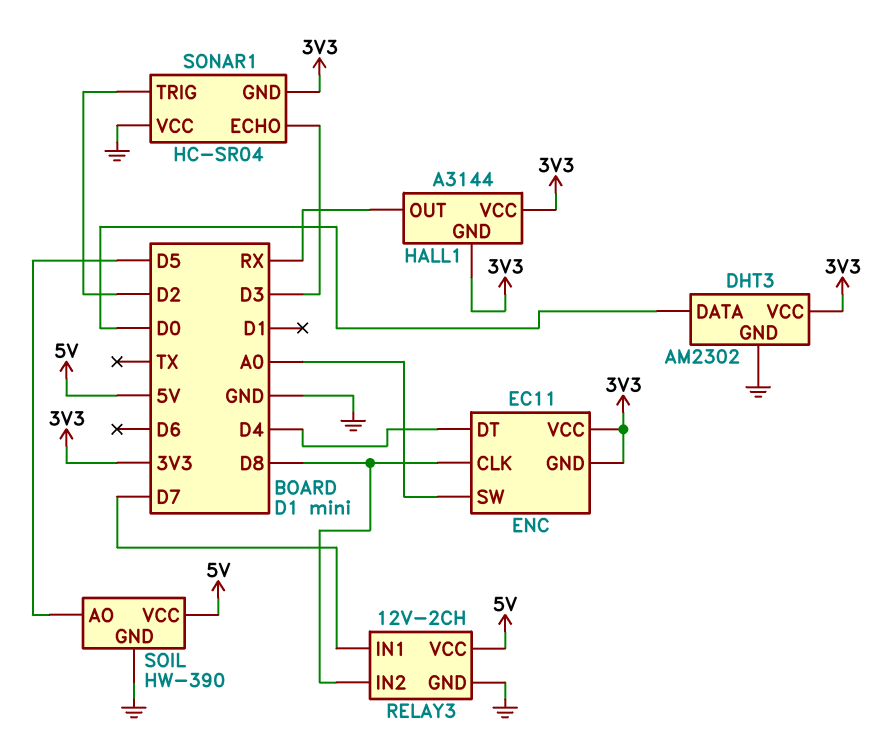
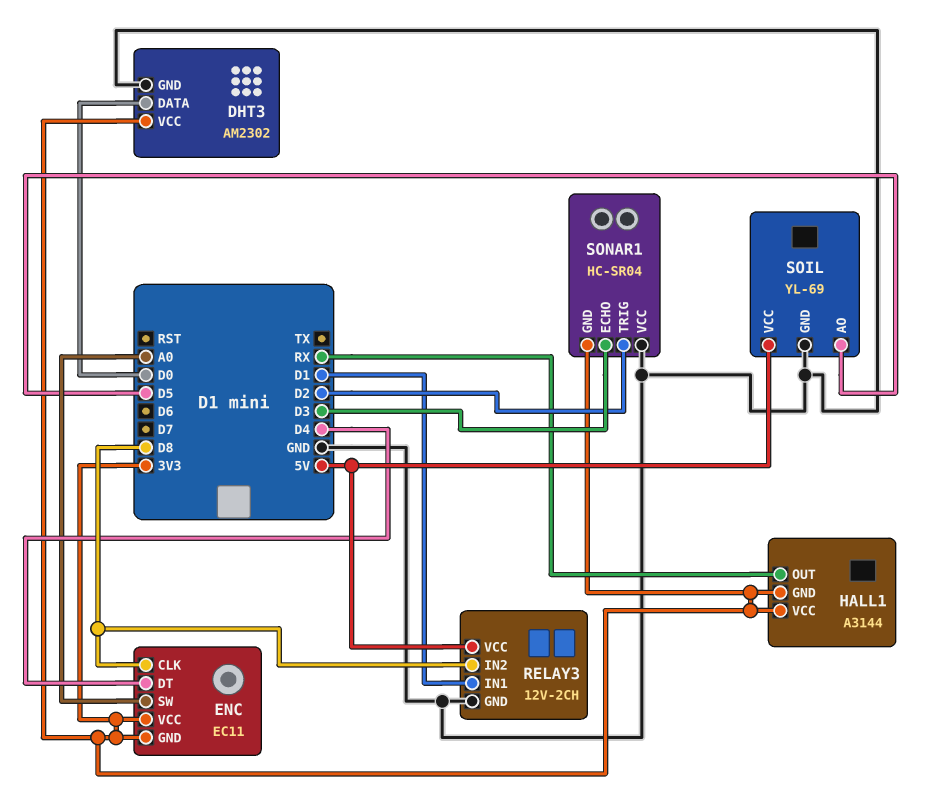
RELAY3 pin IN1: D7 -> D1
SOIL: HW-390 -> YL-69

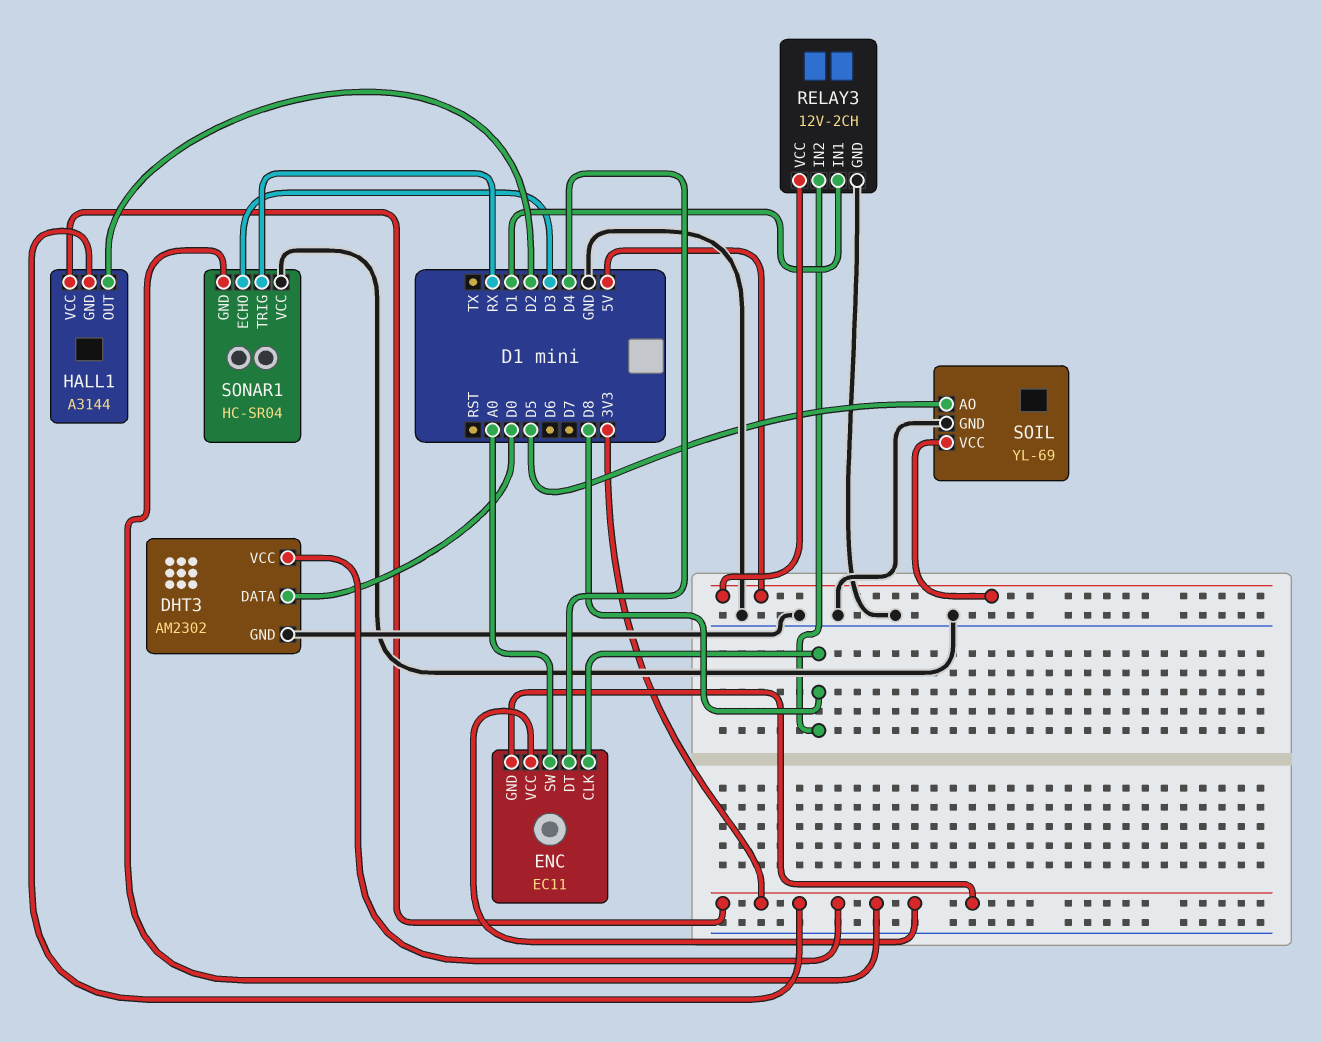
HALL1 pin OUT: RX -> D2
SONAR1 pin TRIG: D2 -> RX

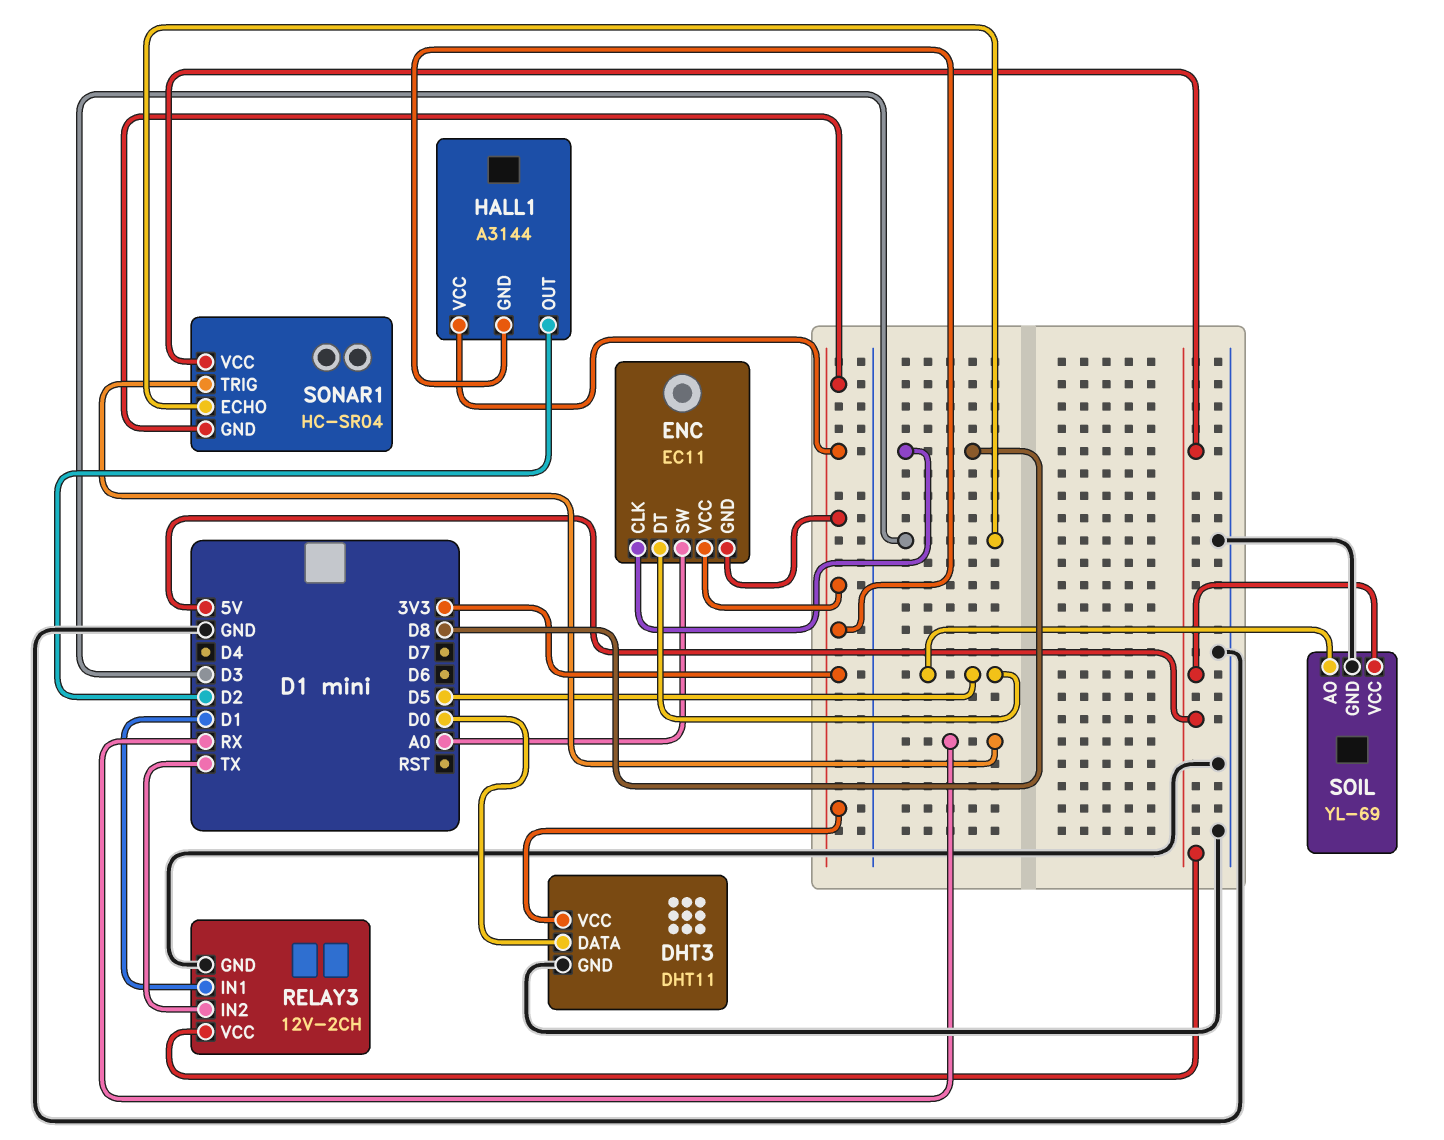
DHT3: AM2302 -> DHT11
ENC pin DT: D4 -> D5
RELAY3 pin IN2: D8 -> TX
SONAR1 pin VCC: GND -> 5V

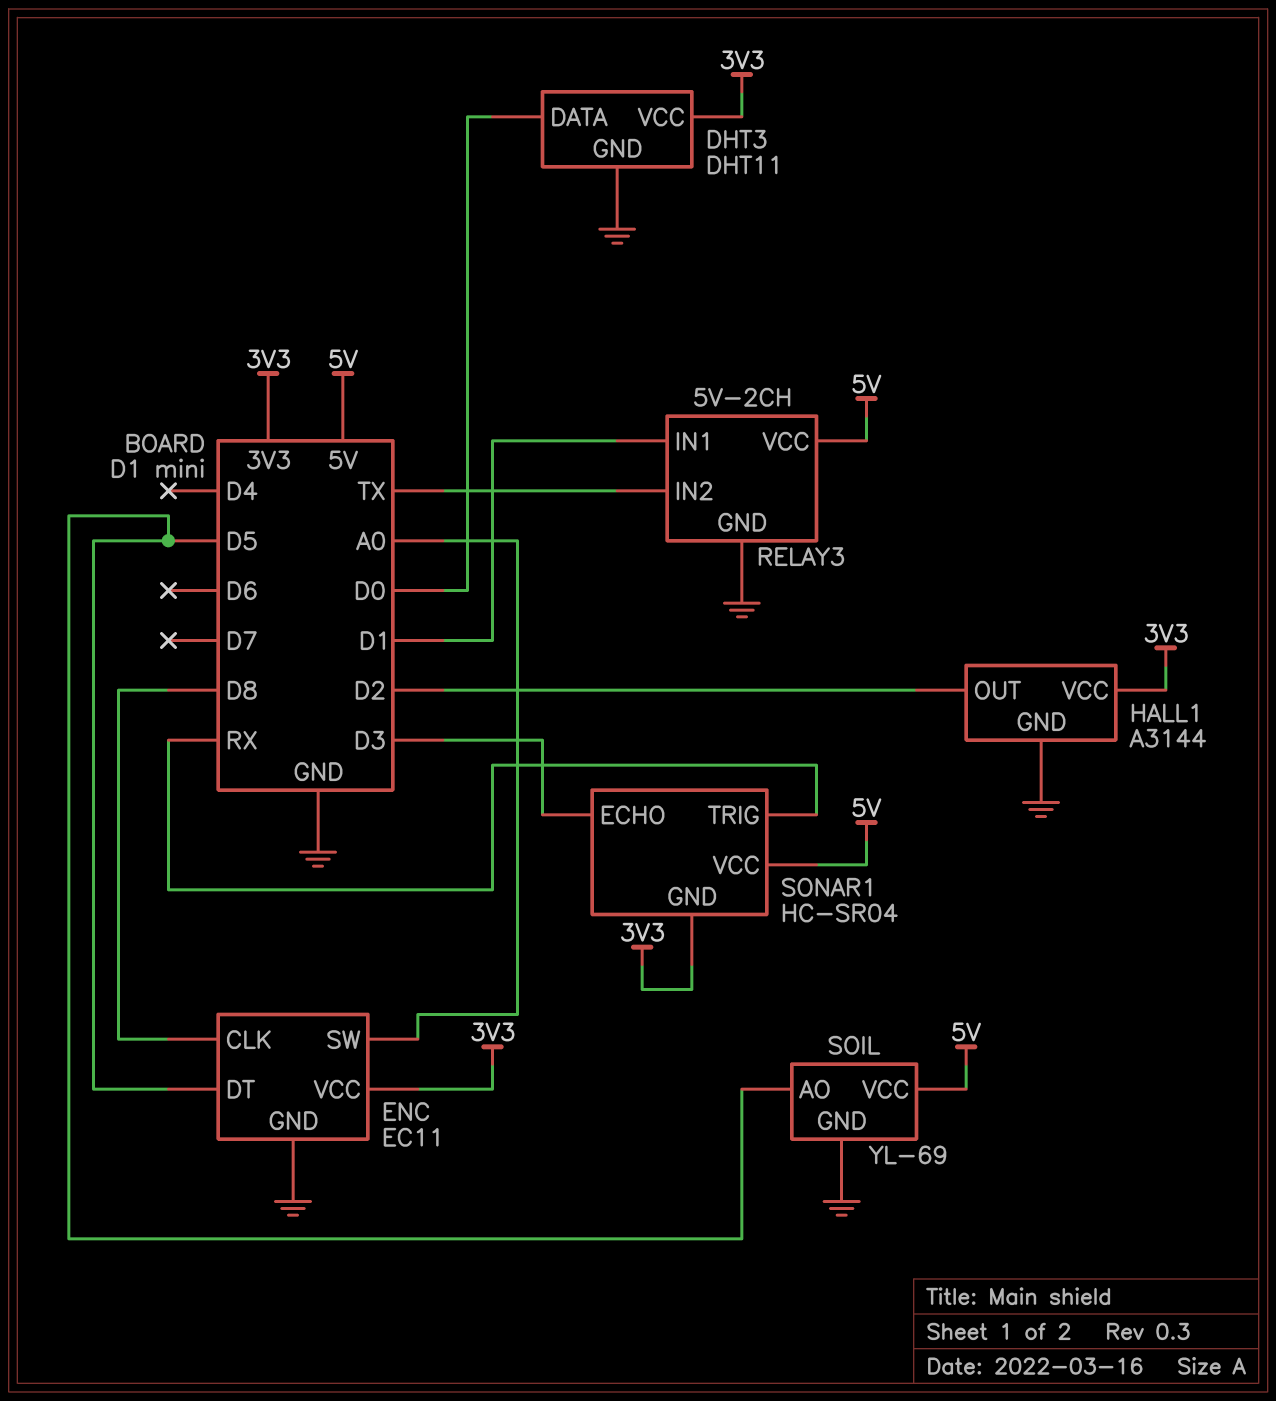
ENC pin GND: 3V3 -> GND
HALL1 pin GND: 3V3 -> GND
RELAY3: 12V-2CH -> 5V-2CH

